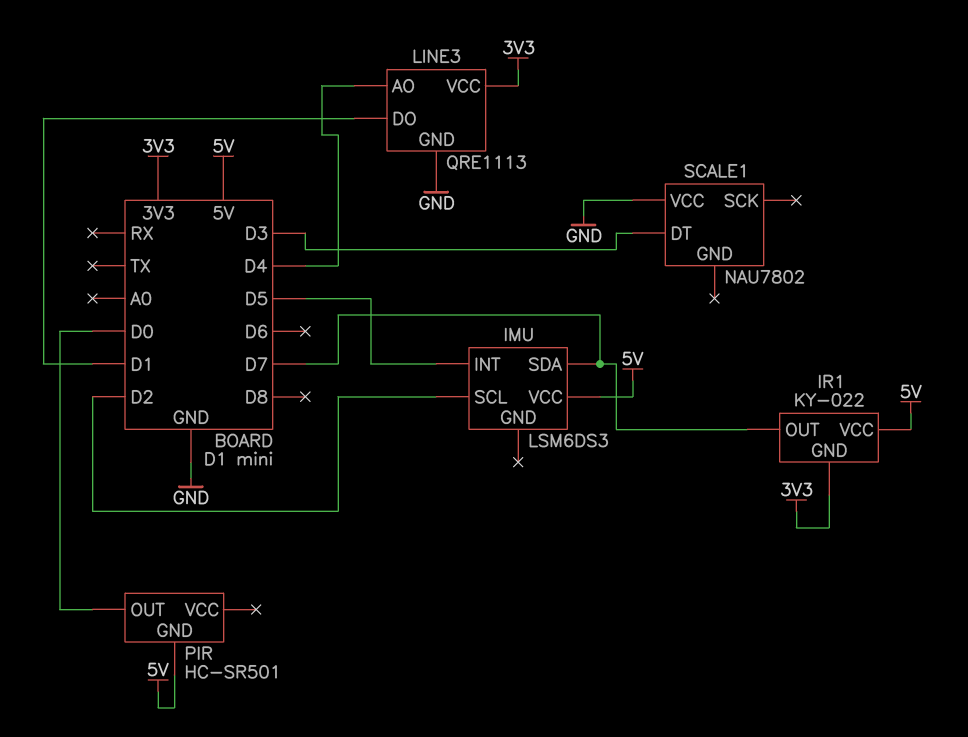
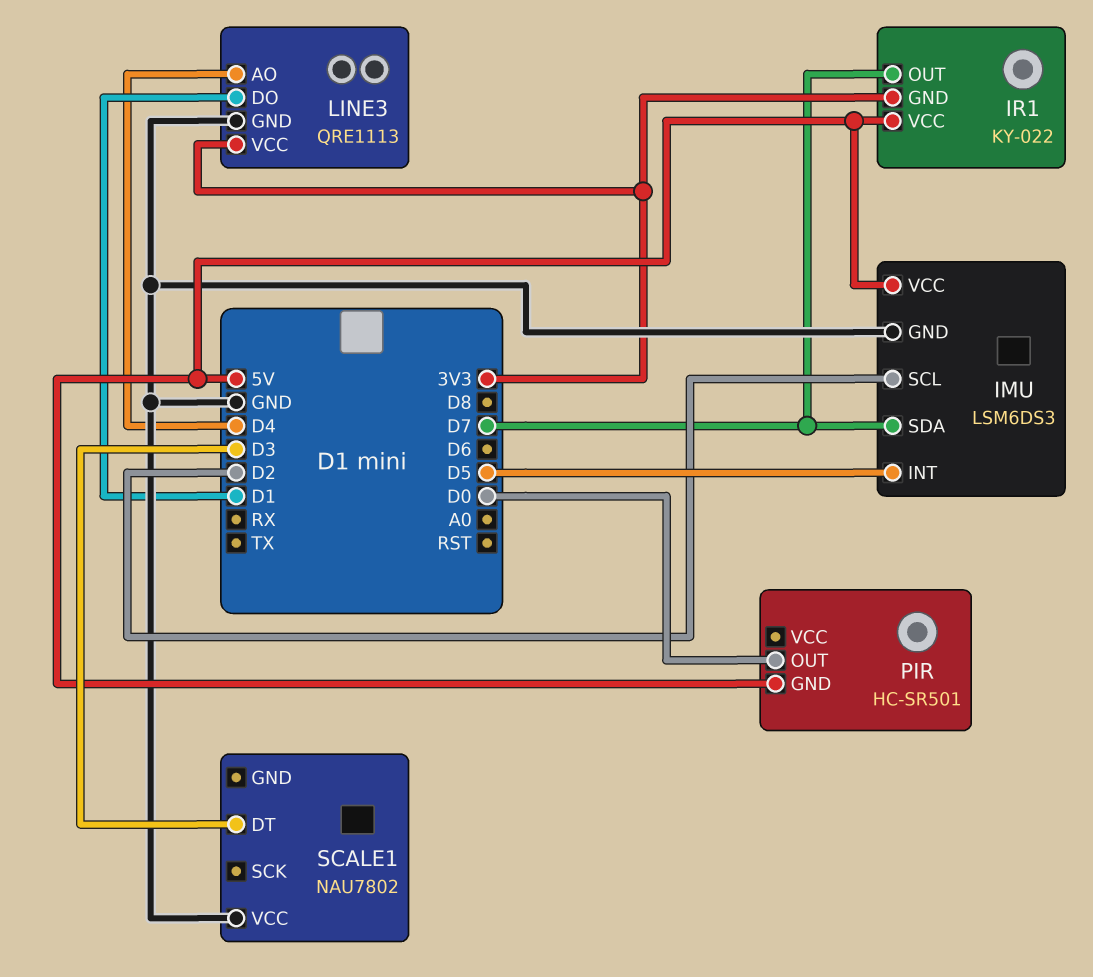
IMU pin GND: none -> GND

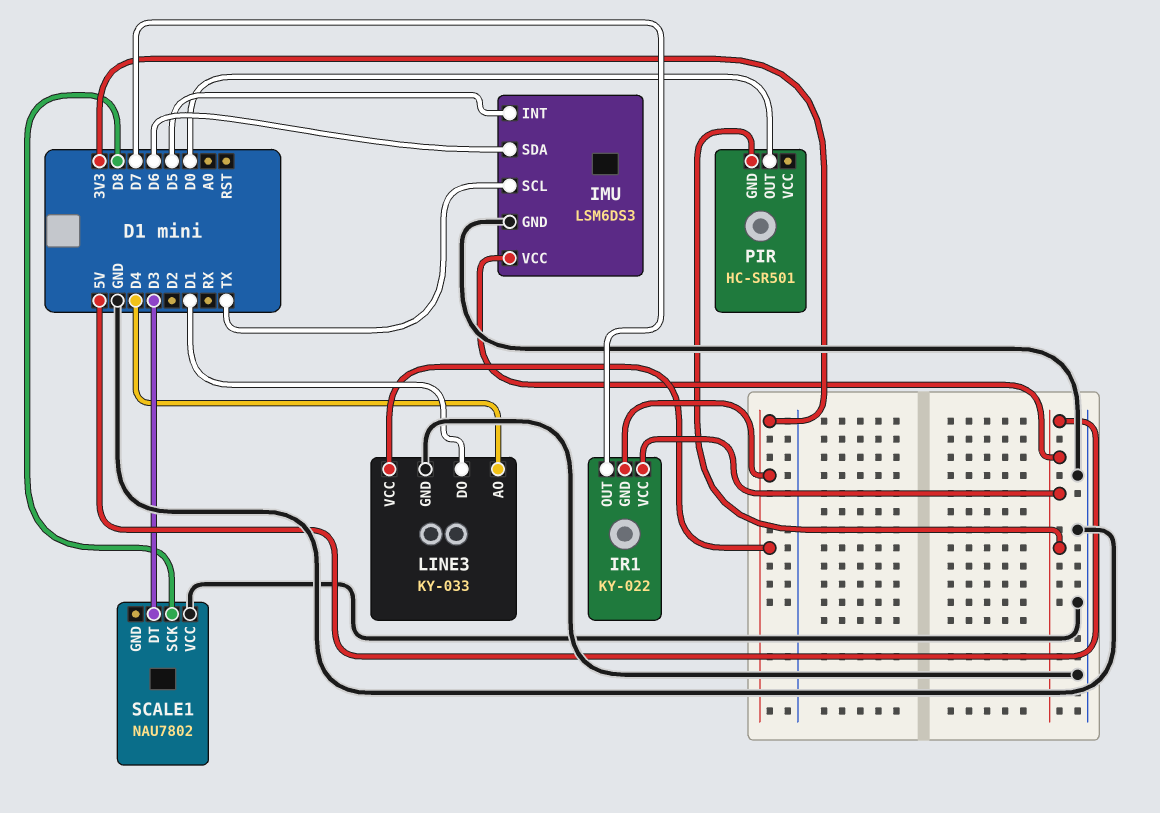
IMU pin SCL: D2 -> TX
IMU pin SDA: D7 -> D6
LINE3: QRE1113 -> KY-033
SCALE1 pin SCK: none -> D8

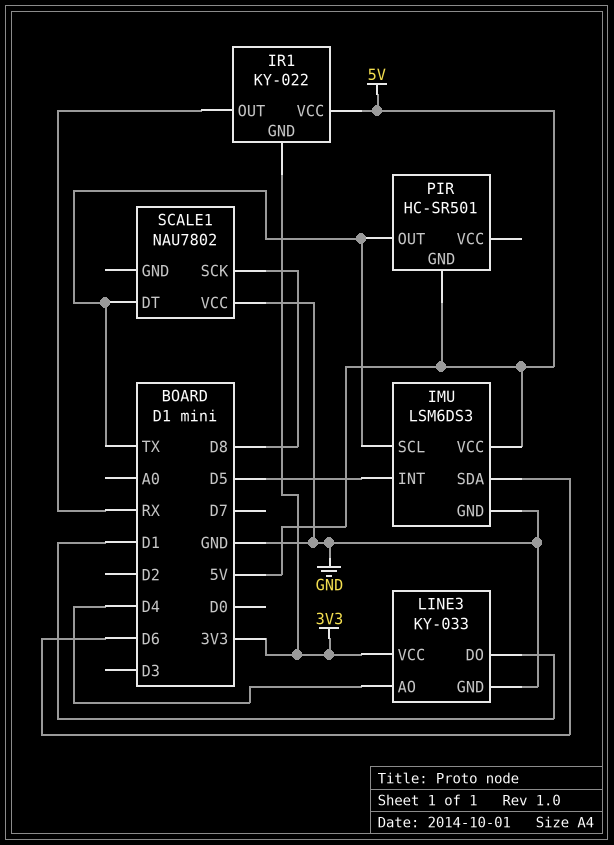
IR1 pin OUT: D7 -> RX
PIR pin OUT: D0 -> TX
SCALE1 pin DT: D3 -> TX

